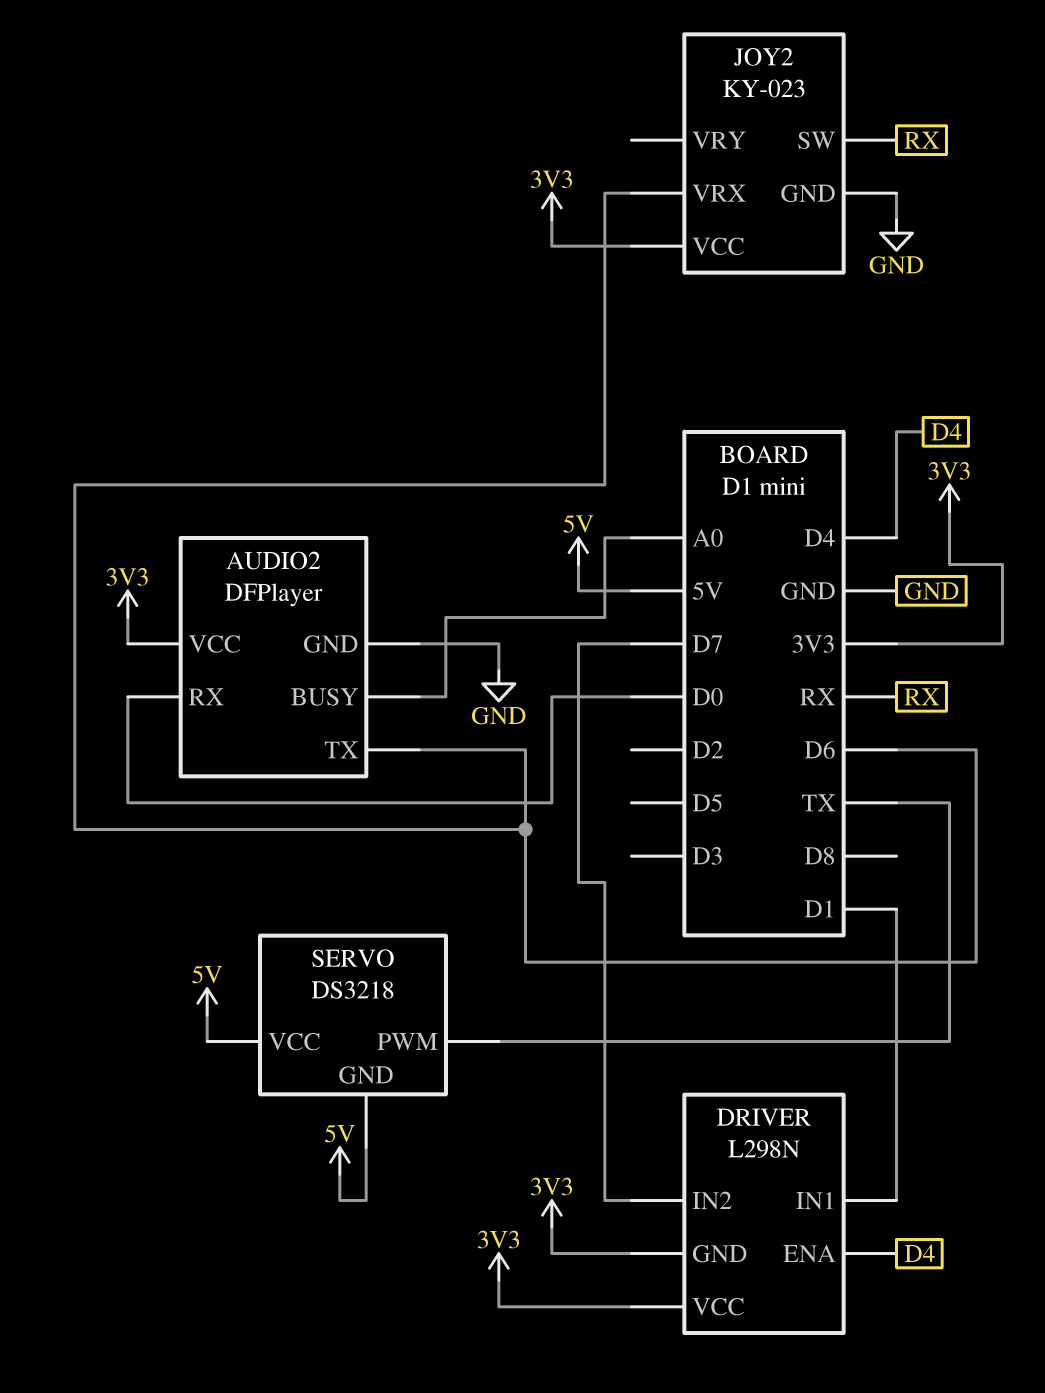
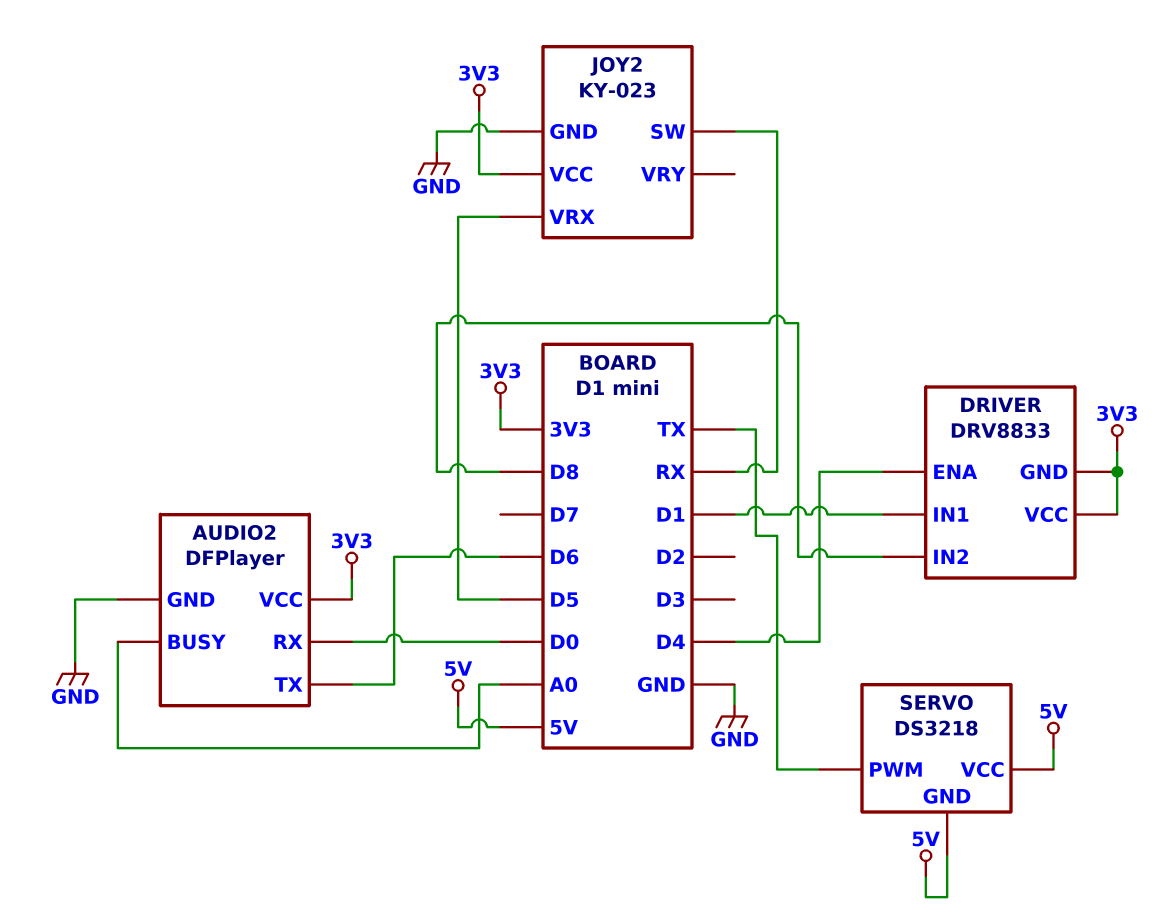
DRIVER: L298N -> DRV8833
DRIVER pin IN2: D7 -> D8
JOY2 pin VRX: D6 -> D5

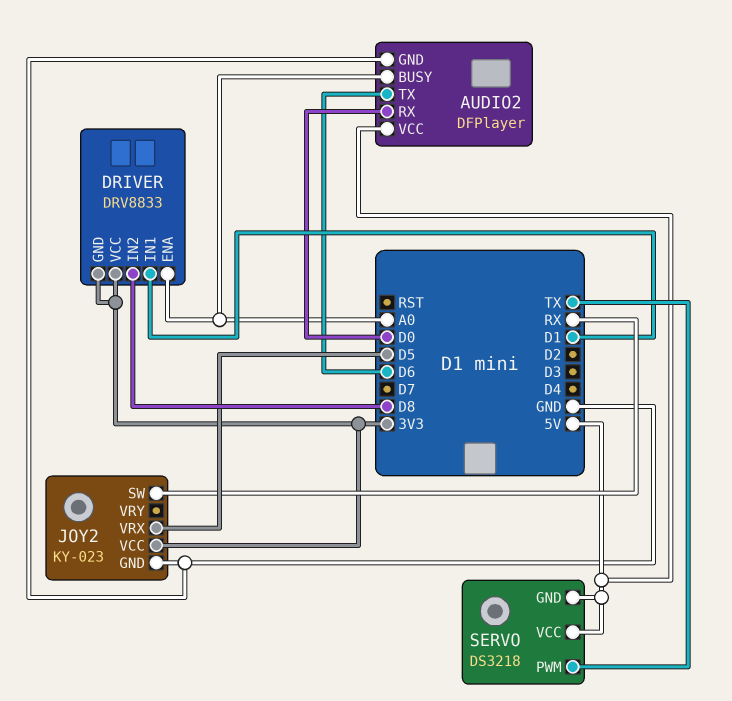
AUDIO2 pin VCC: 3V3 -> 5V
DRIVER pin ENA: D4 -> A0

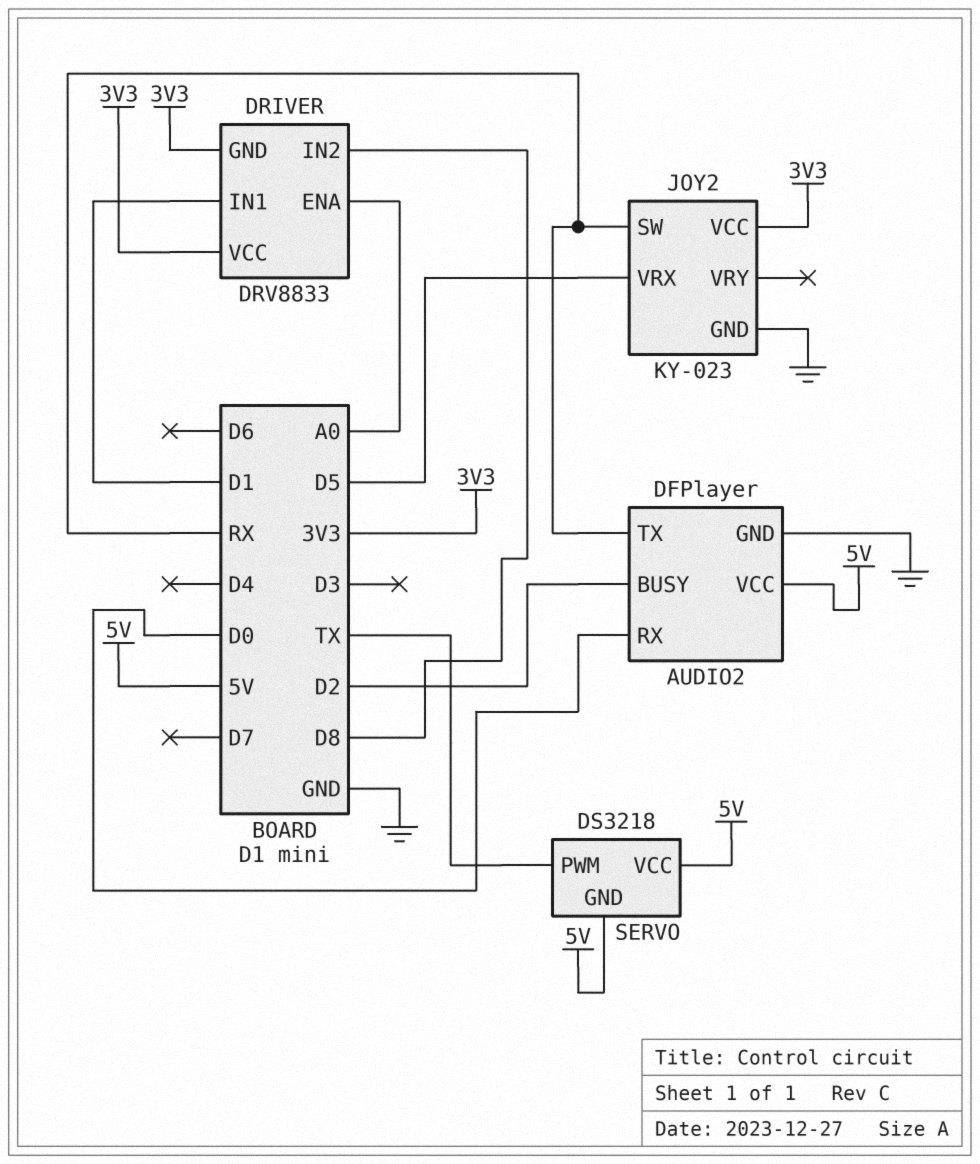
AUDIO2 pin BUSY: A0 -> D2
AUDIO2 pin TX: D6 -> RX

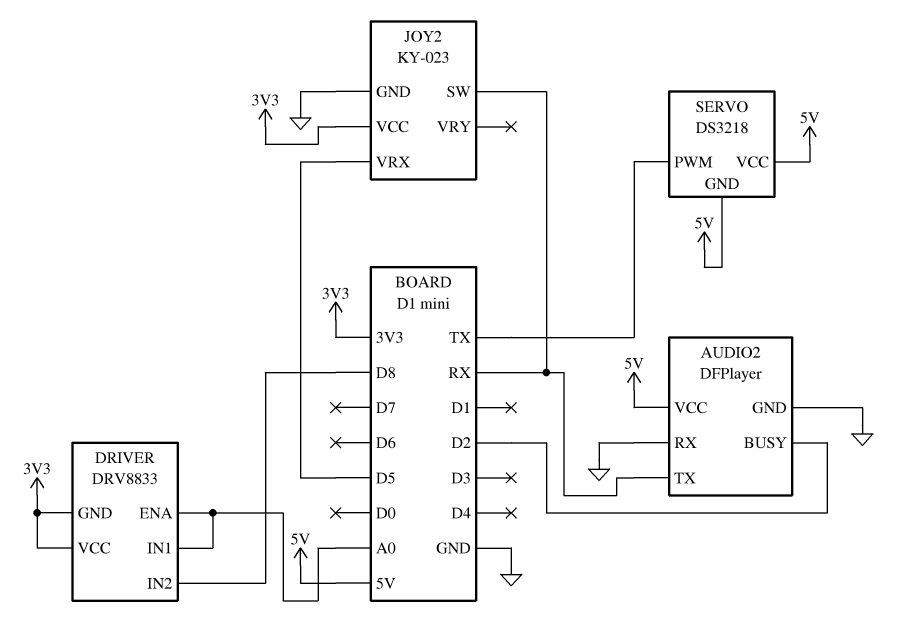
AUDIO2 pin RX: D0 -> GND
DRIVER pin IN1: D1 -> A0

